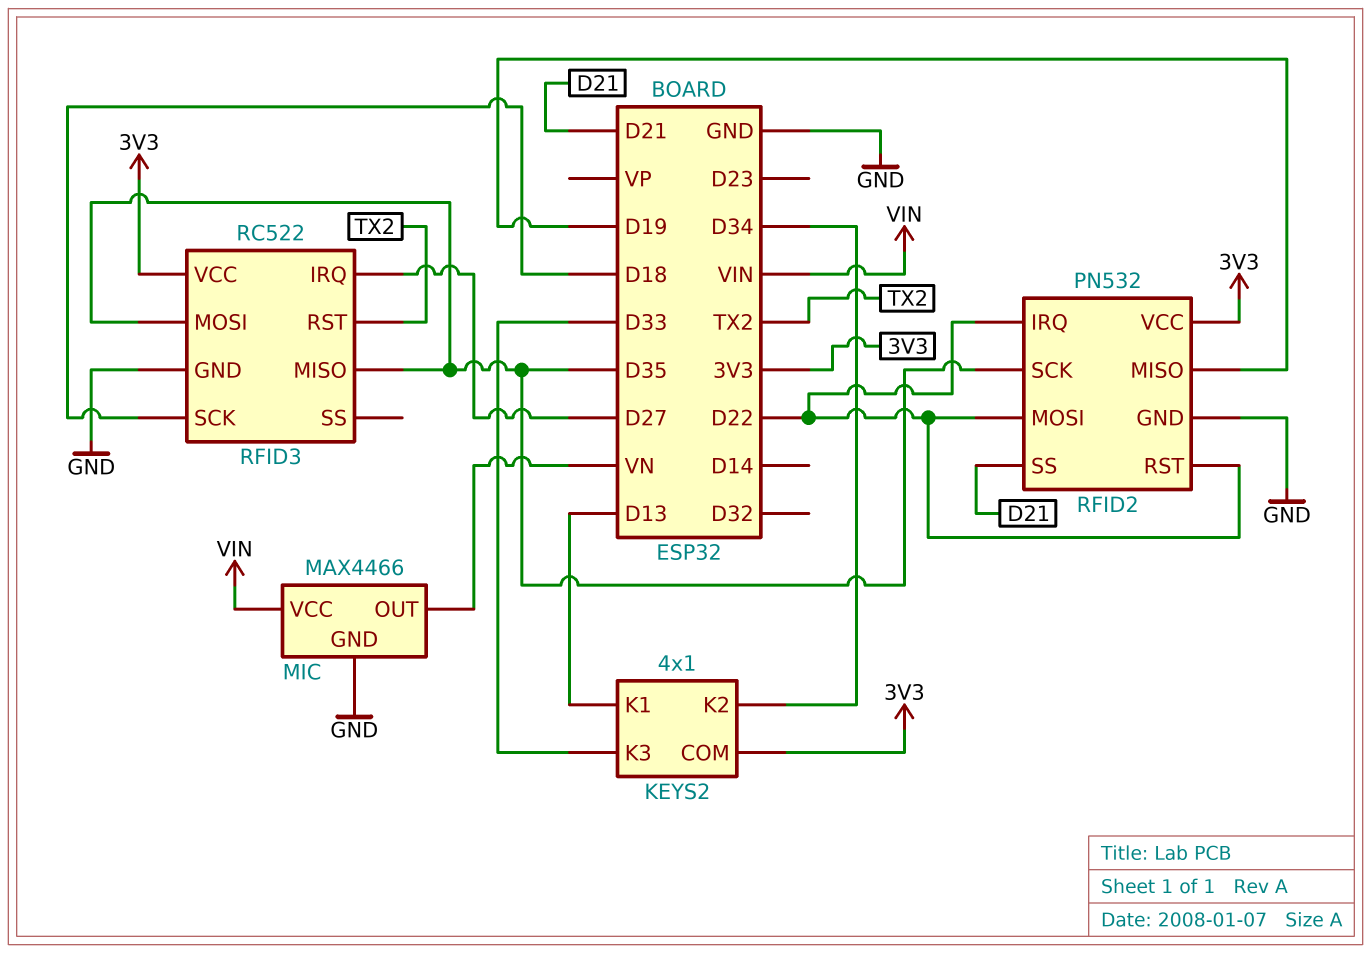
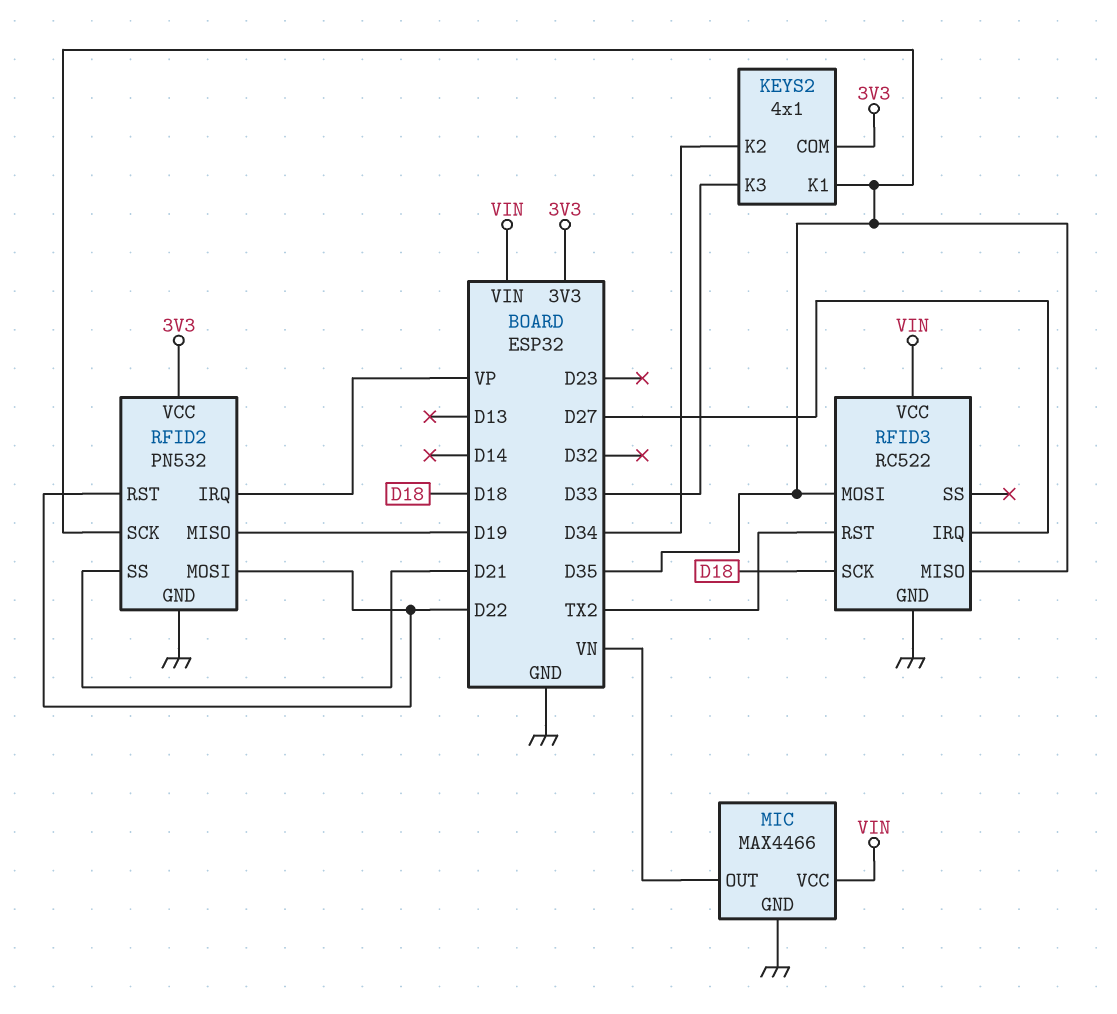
KEYS2 pin K1: D13 -> D35
RFID2 pin IRQ: D22 -> VP
RFID3 pin VCC: 3V3 -> VIN

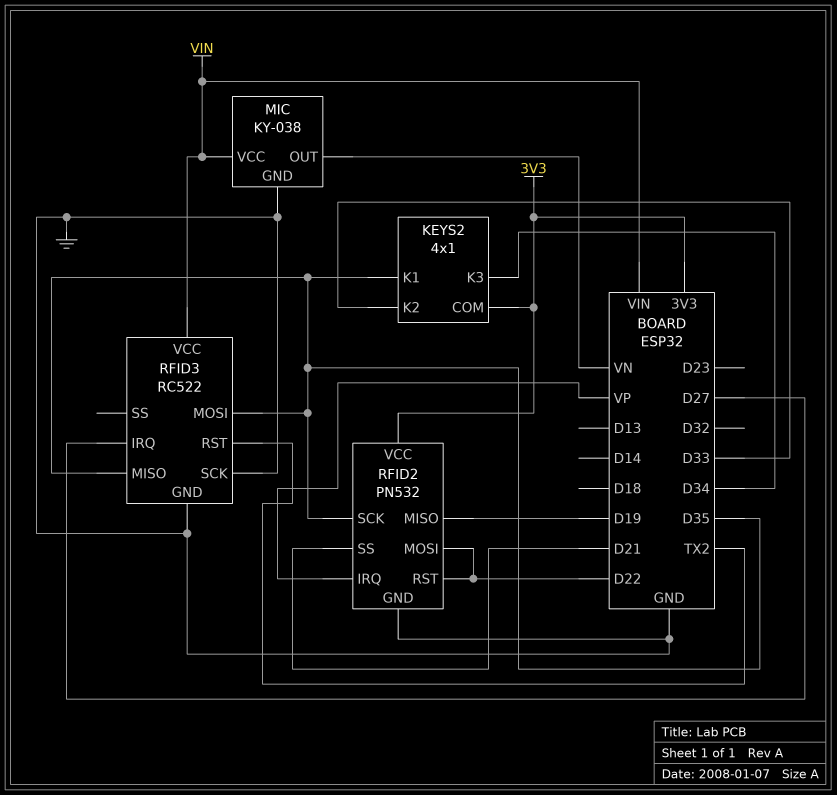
KEYS2 pin K2: D34 -> D33
KEYS2 pin K3: D33 -> D34
MIC: MAX4466 -> KY-038
RFID3 pin SCK: D18 -> GND

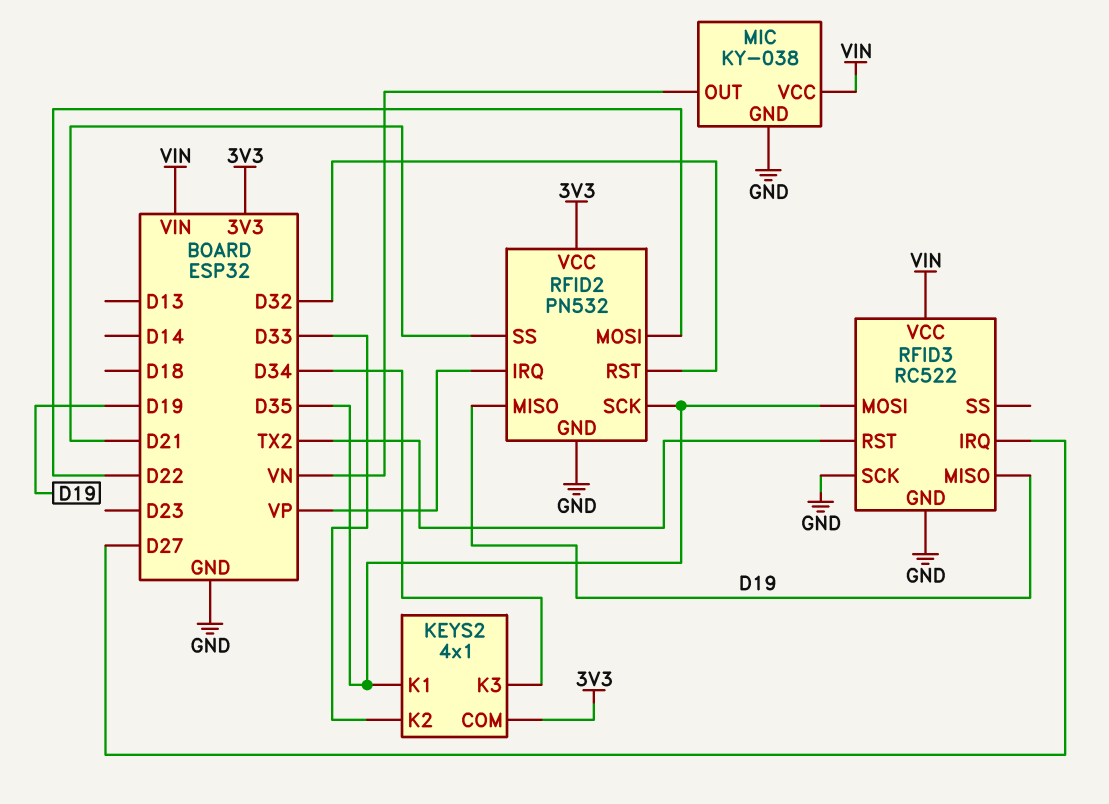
RFID2 pin RST: D22 -> D32
RFID3 pin MISO: D35 -> D19

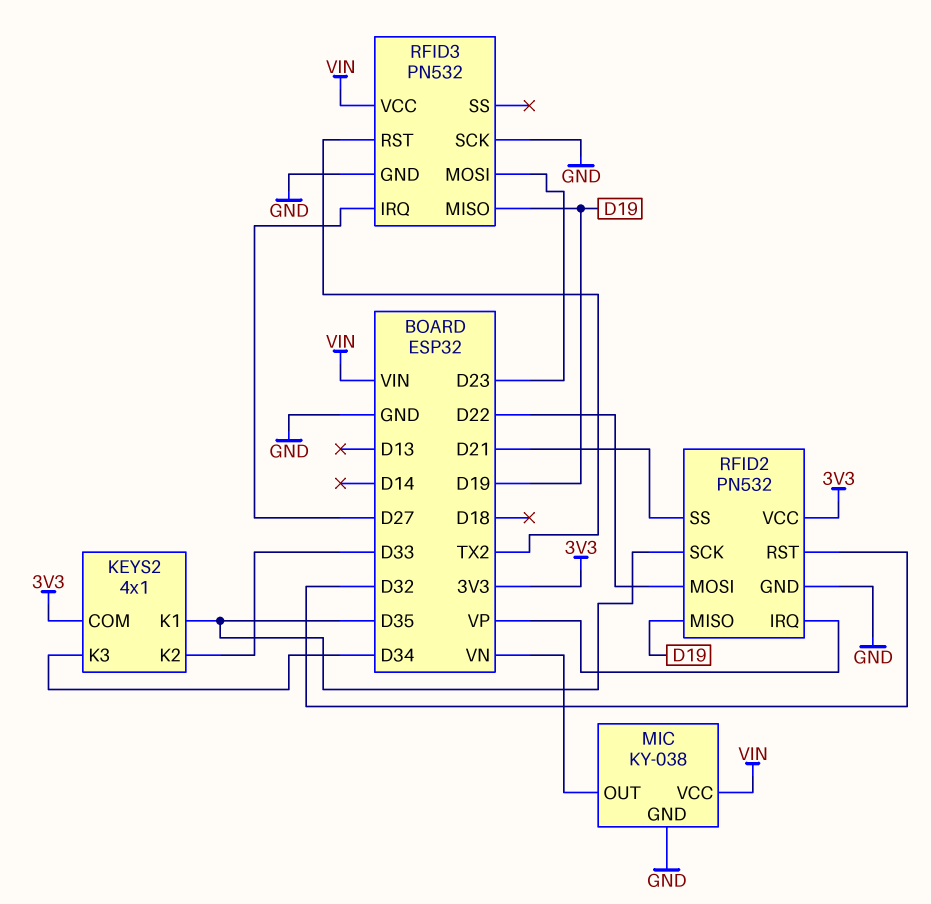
RFID3: RC522 -> PN532
RFID3 pin MOSI: D35 -> D23

